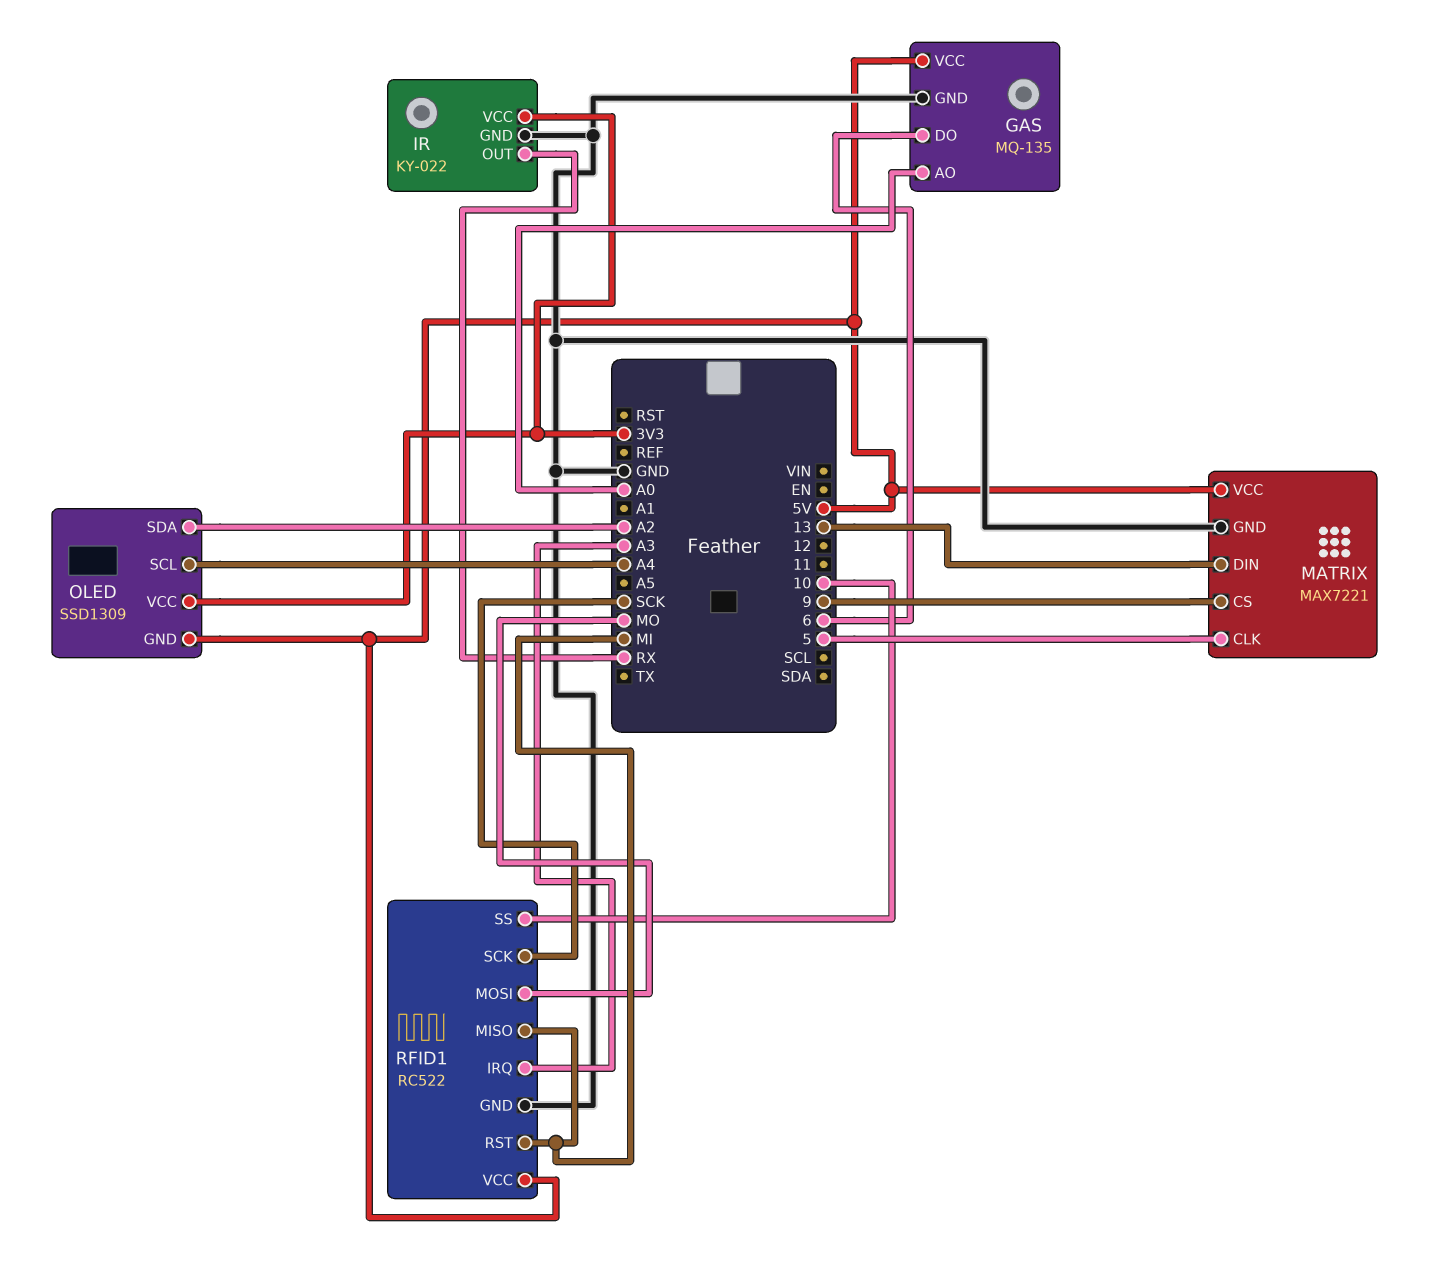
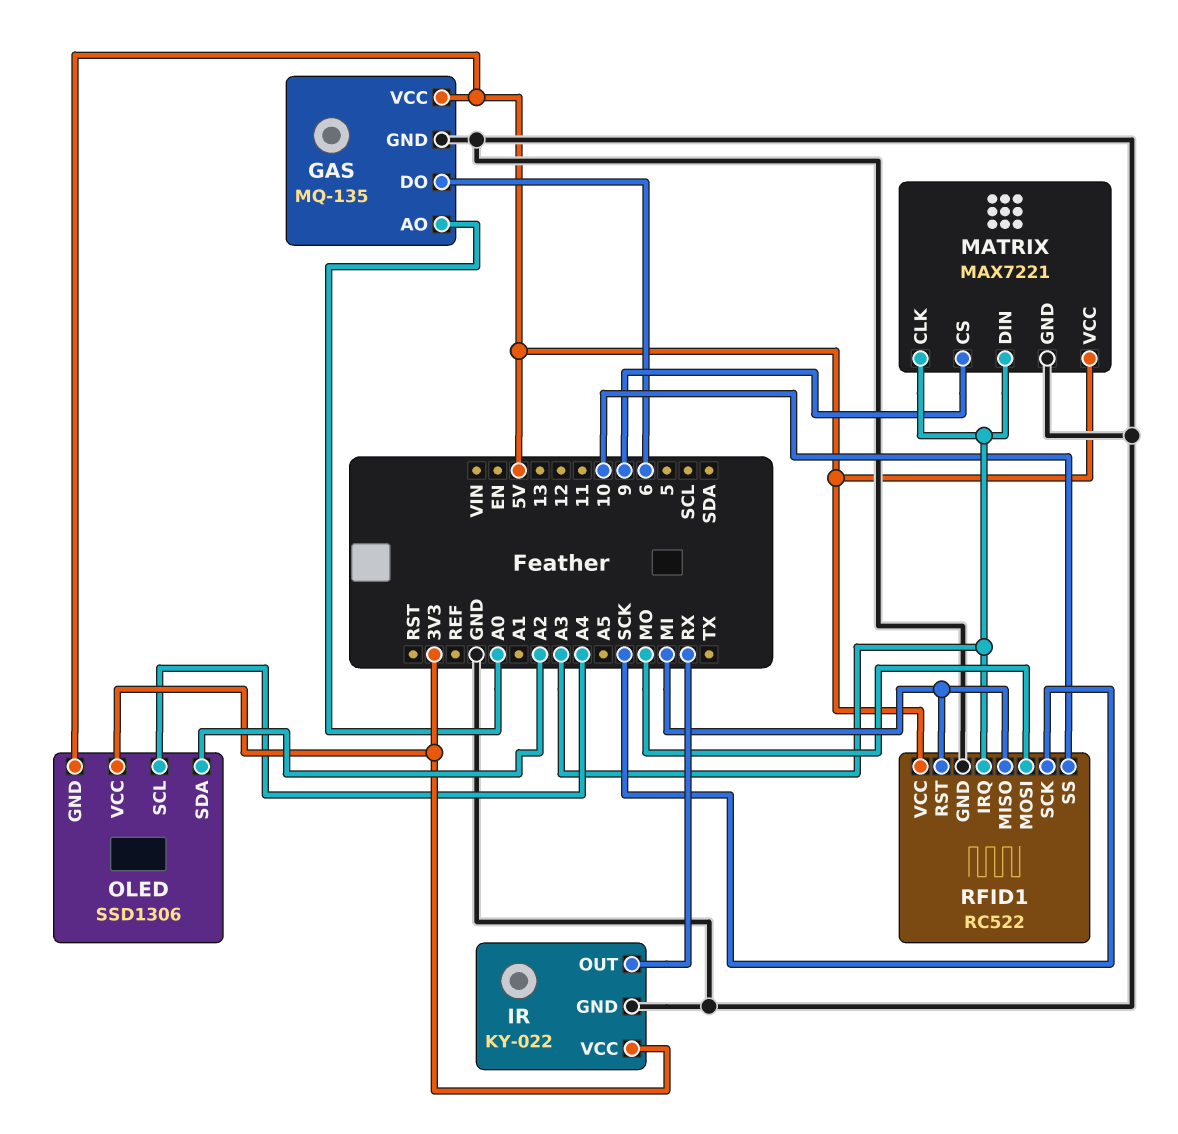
MATRIX pin CLK: 5 -> A3
MATRIX pin DIN: 13 -> A3
OLED: SSD1309 -> SSD1306

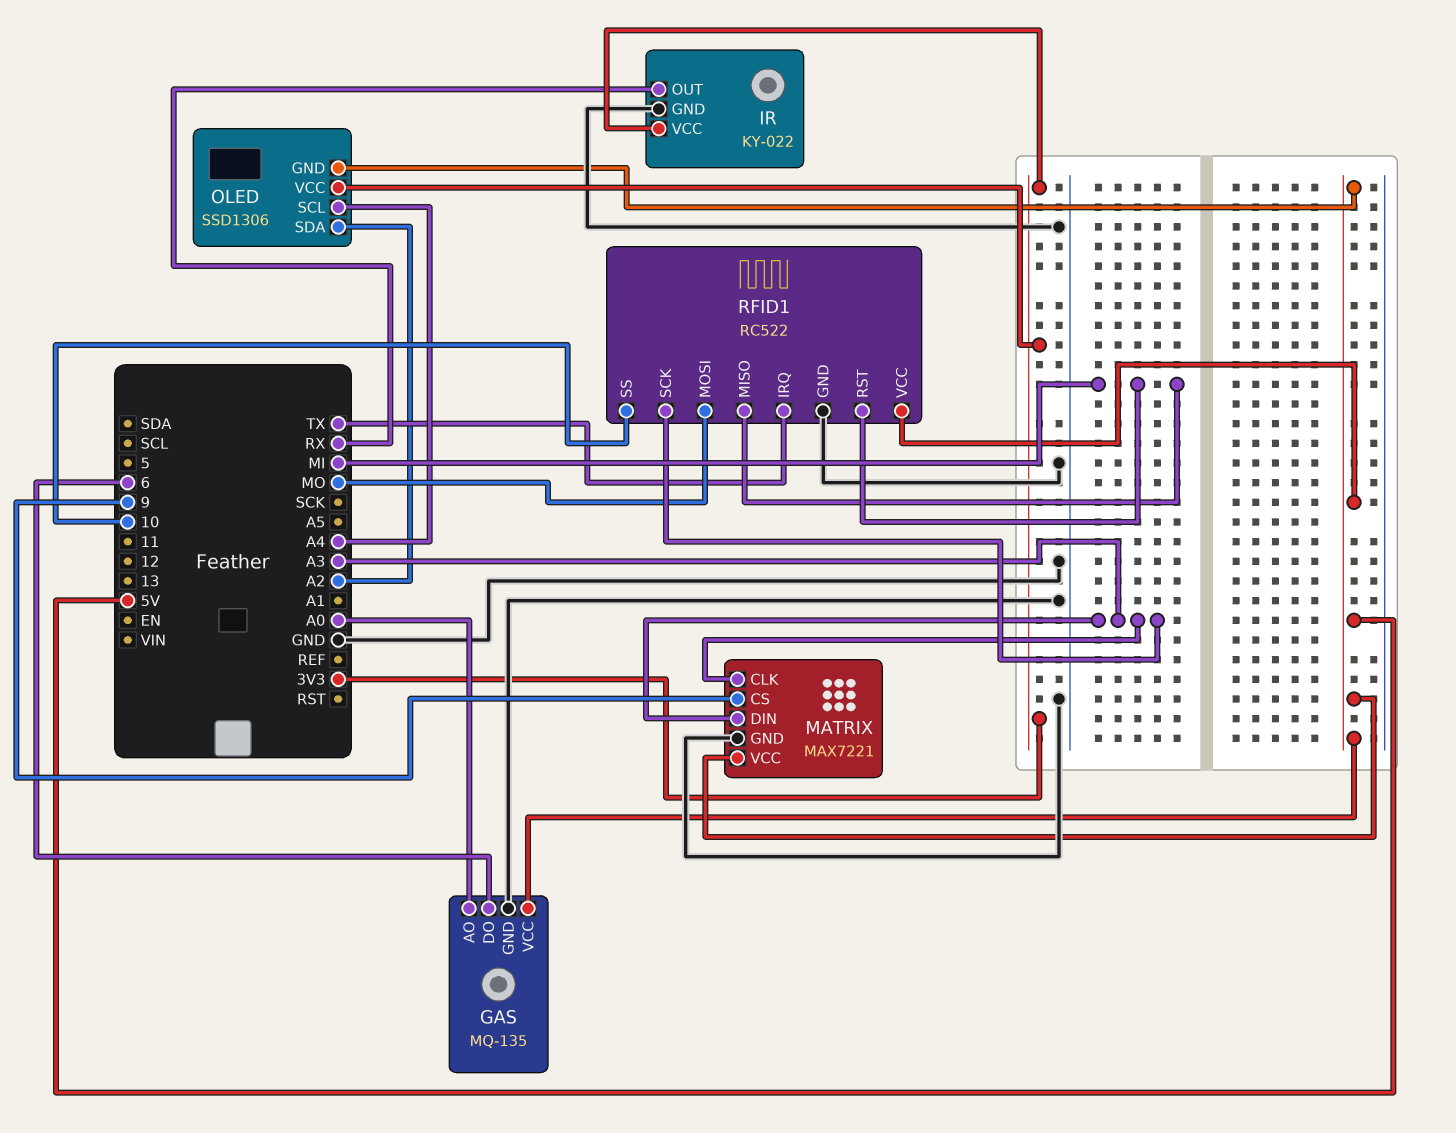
RFID1 pin IRQ: A3 -> TX
RFID1 pin SCK: SCK -> A3

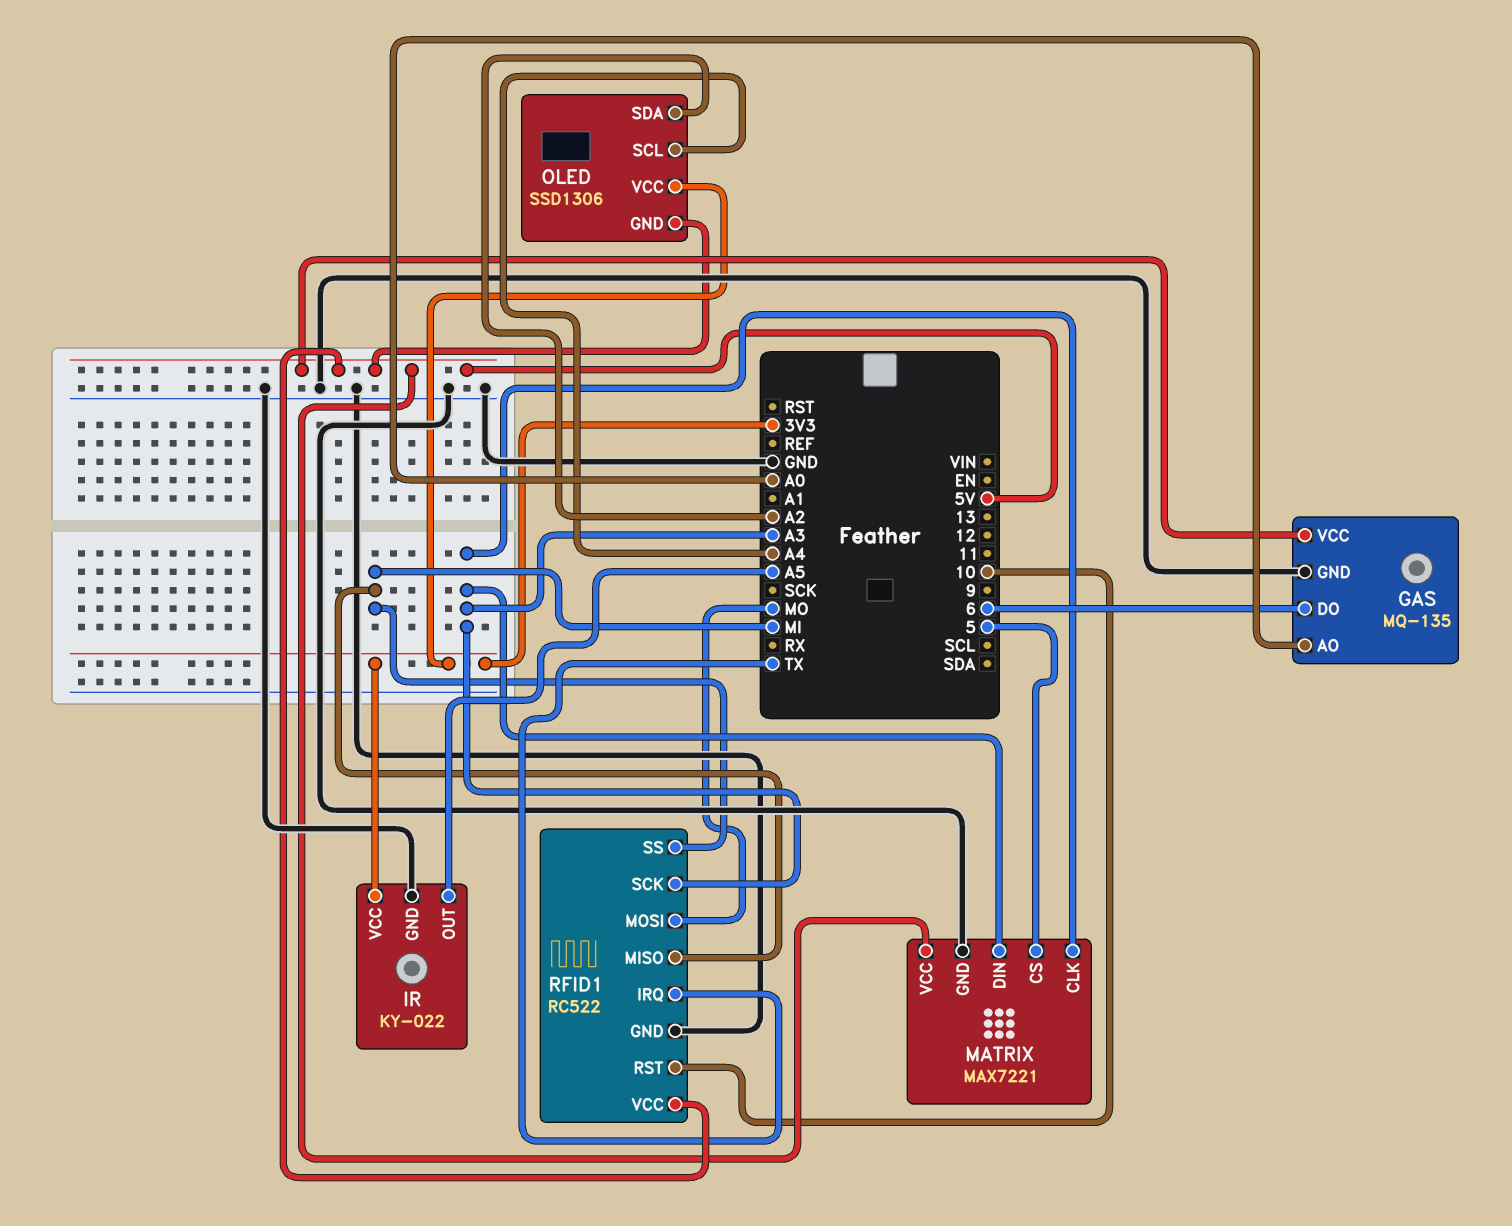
IR pin OUT: RX -> A5
MATRIX pin CS: 9 -> 5
RFID1 pin RST: MI -> 10
RFID1 pin SS: 10 -> MI

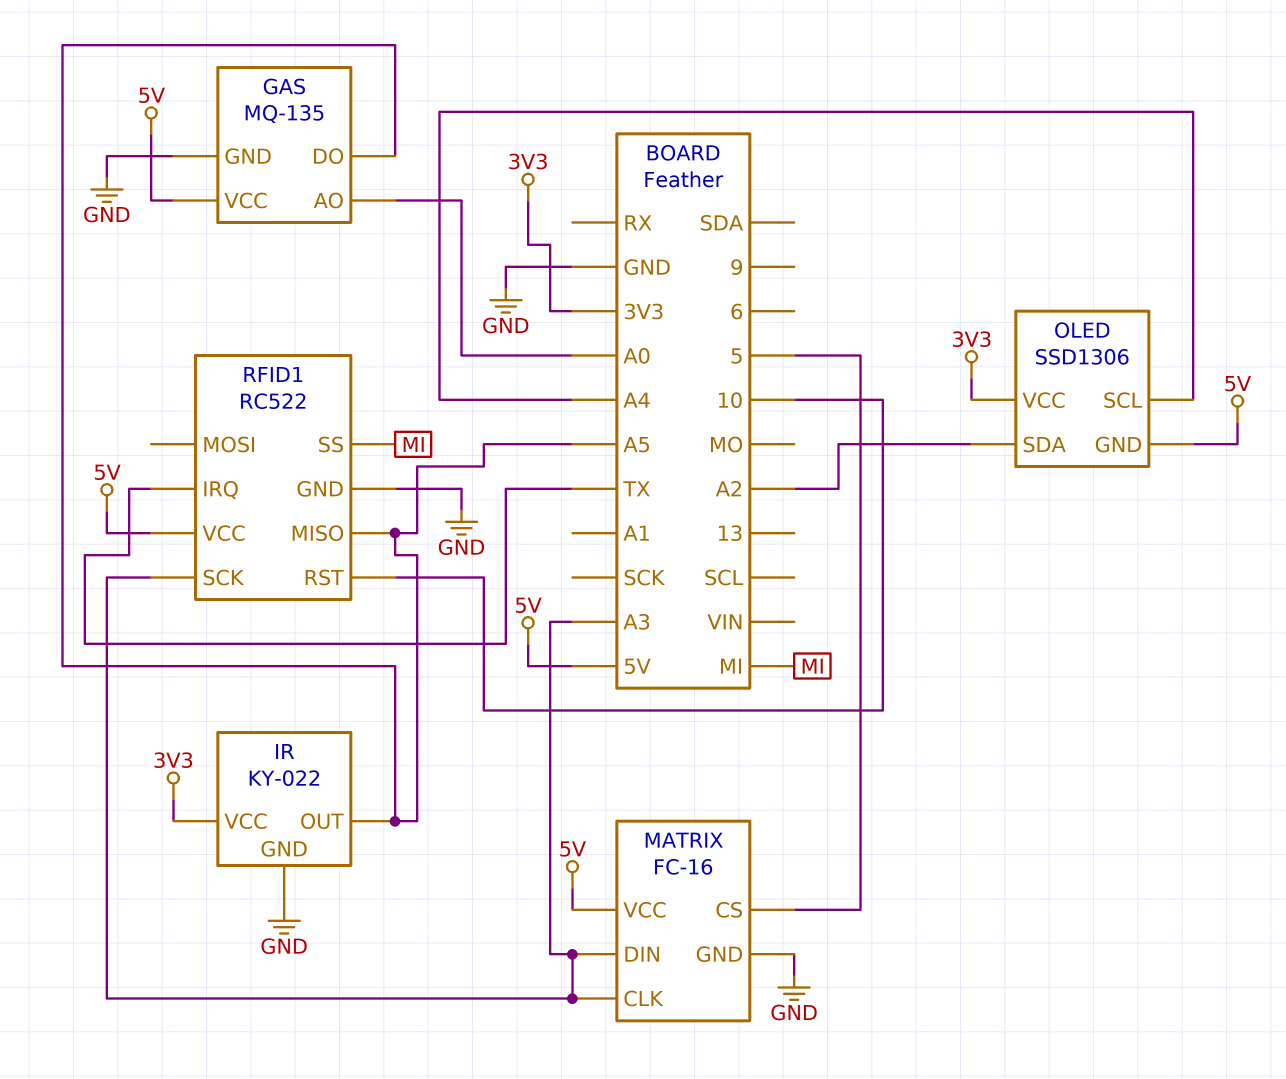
GAS pin DO: 6 -> A5
MATRIX: MAX7221 -> FC-16
RFID1 pin MISO: MI -> A5
RFID1 pin MOSI: MO -> none

